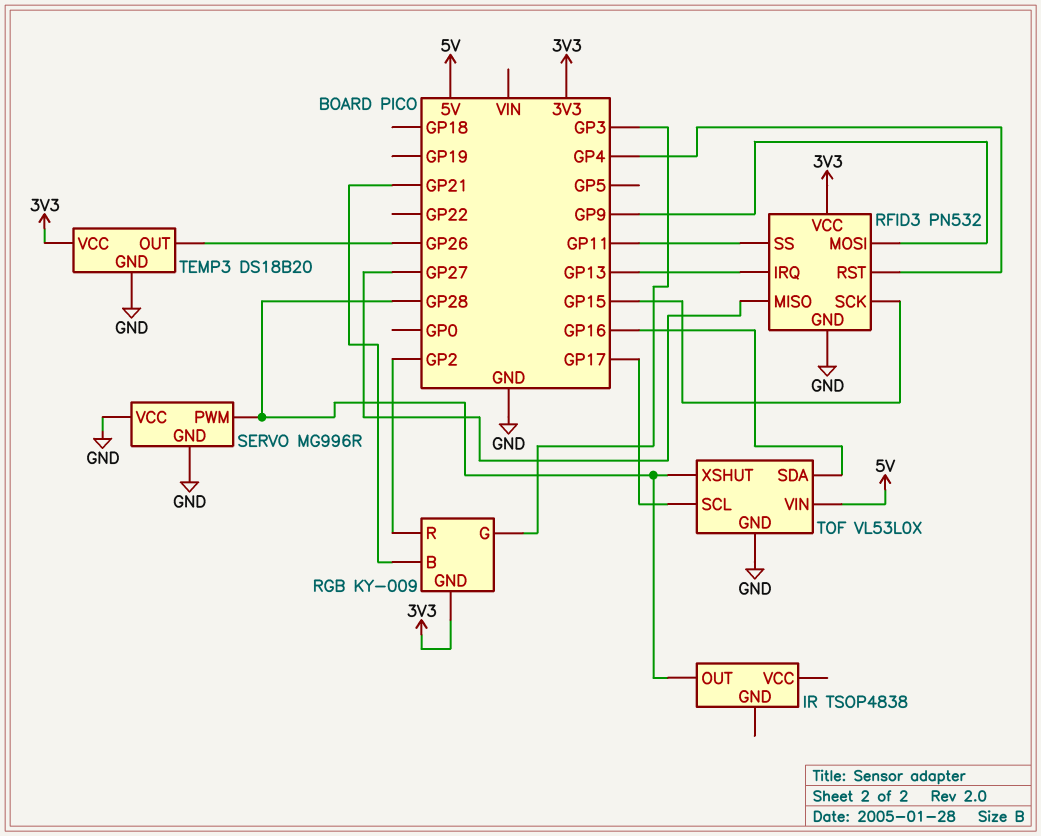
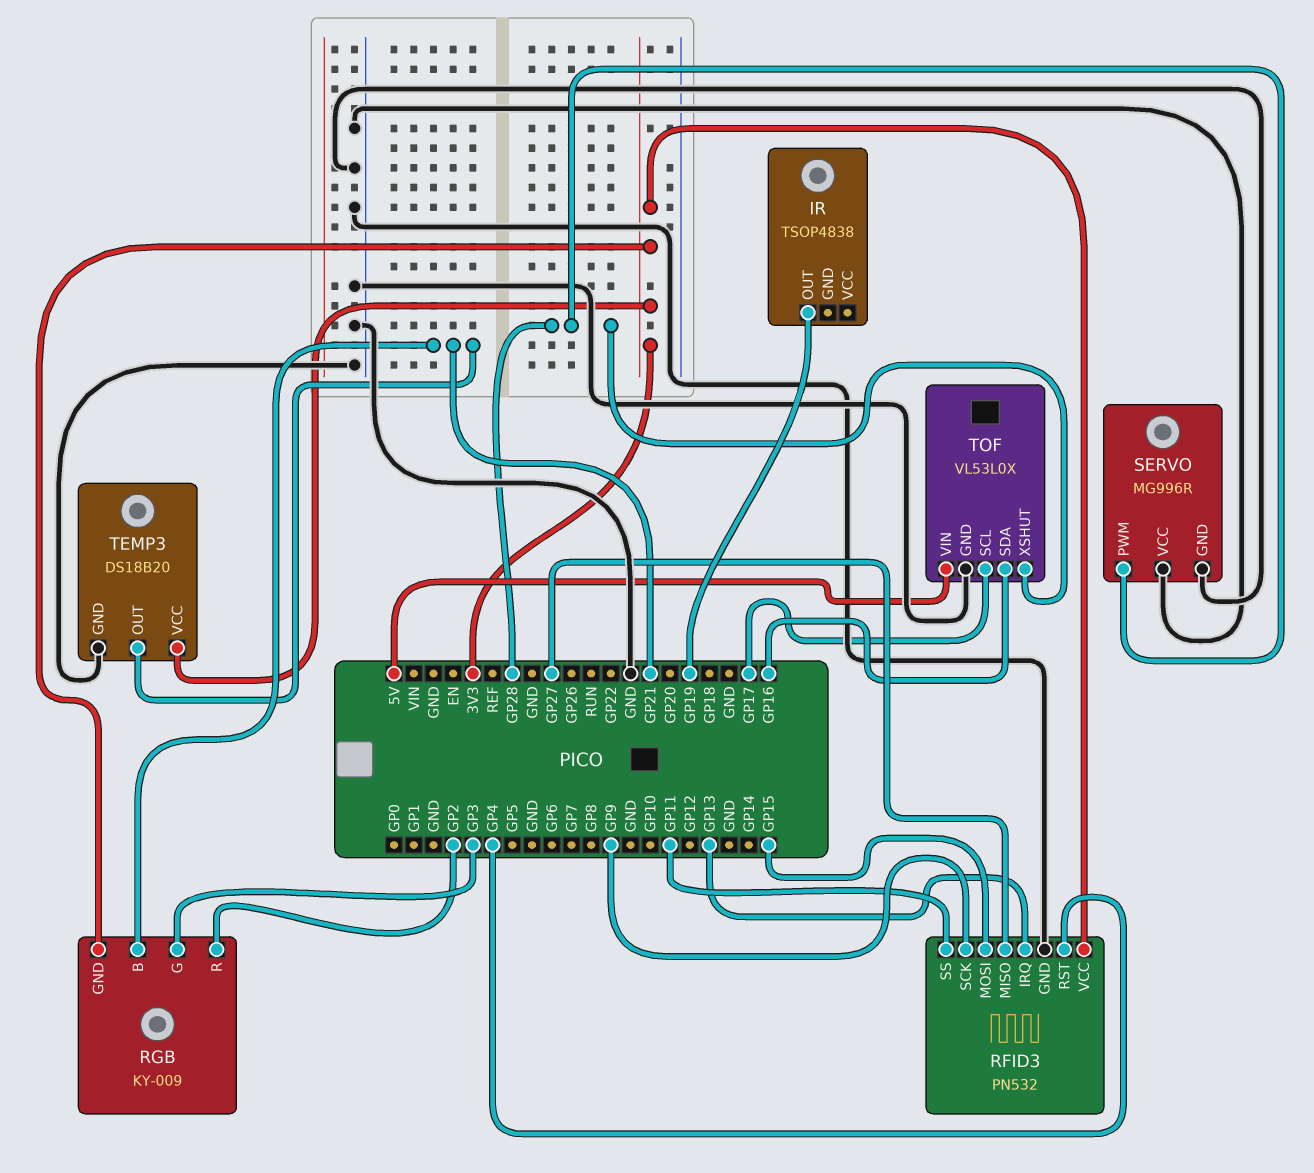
IR pin OUT: GP28 -> GP19
RFID3 pin MOSI: GP9 -> GP15
RFID3 pin SCK: GP15 -> GP9
TEMP3 pin OUT: GP26 -> GP21

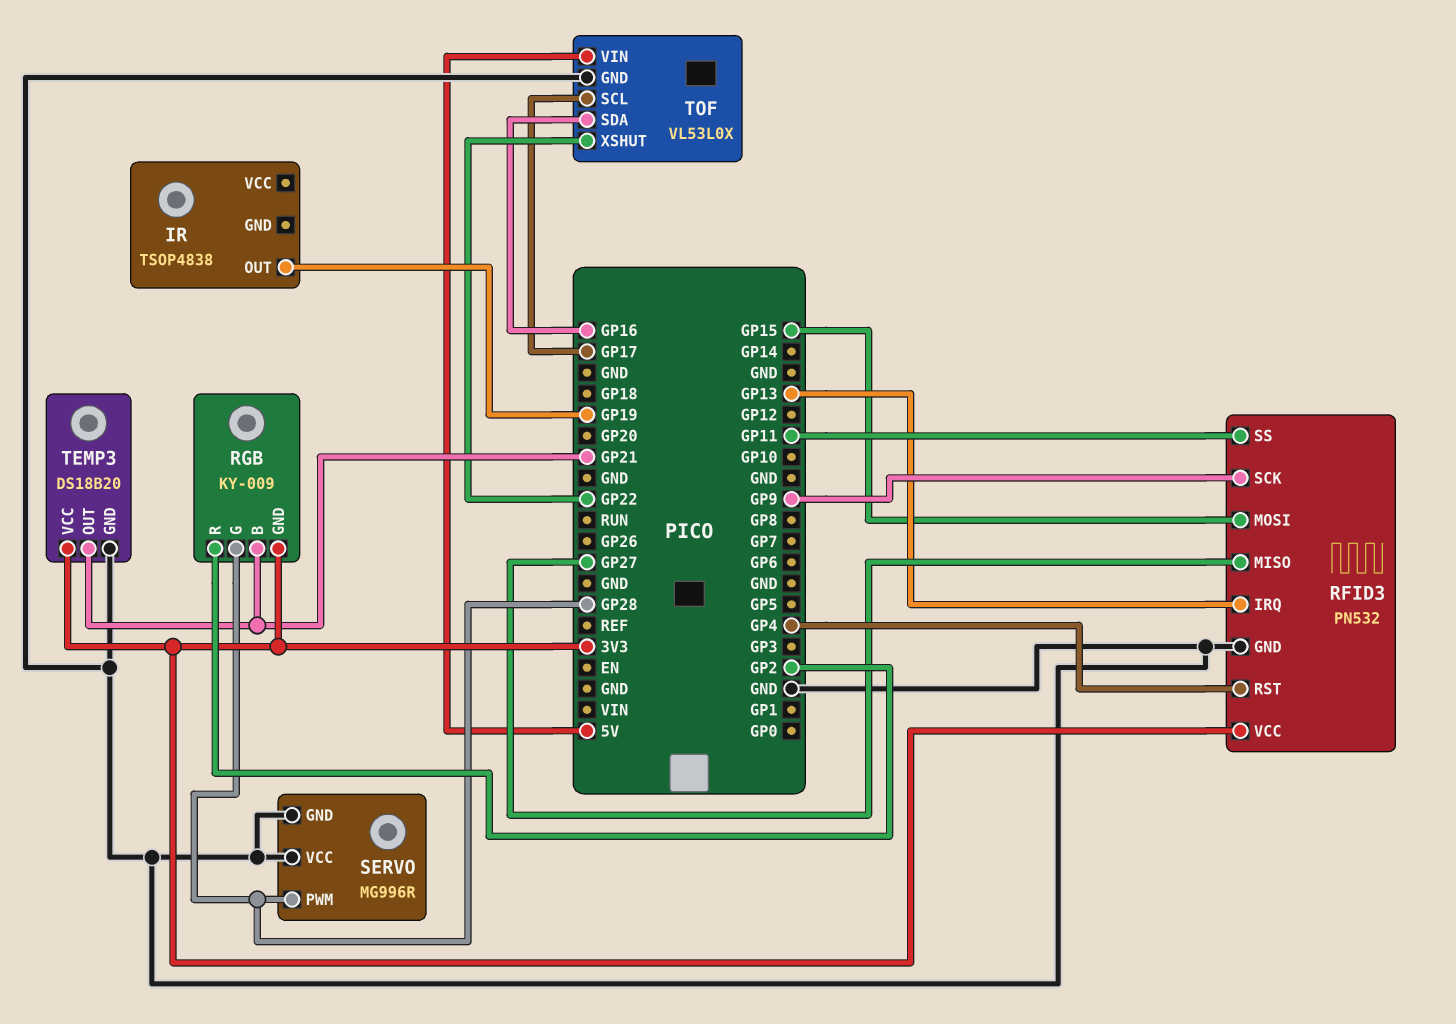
RGB pin G: GP3 -> GP28
TOF pin XSHUT: GP28 -> GP22

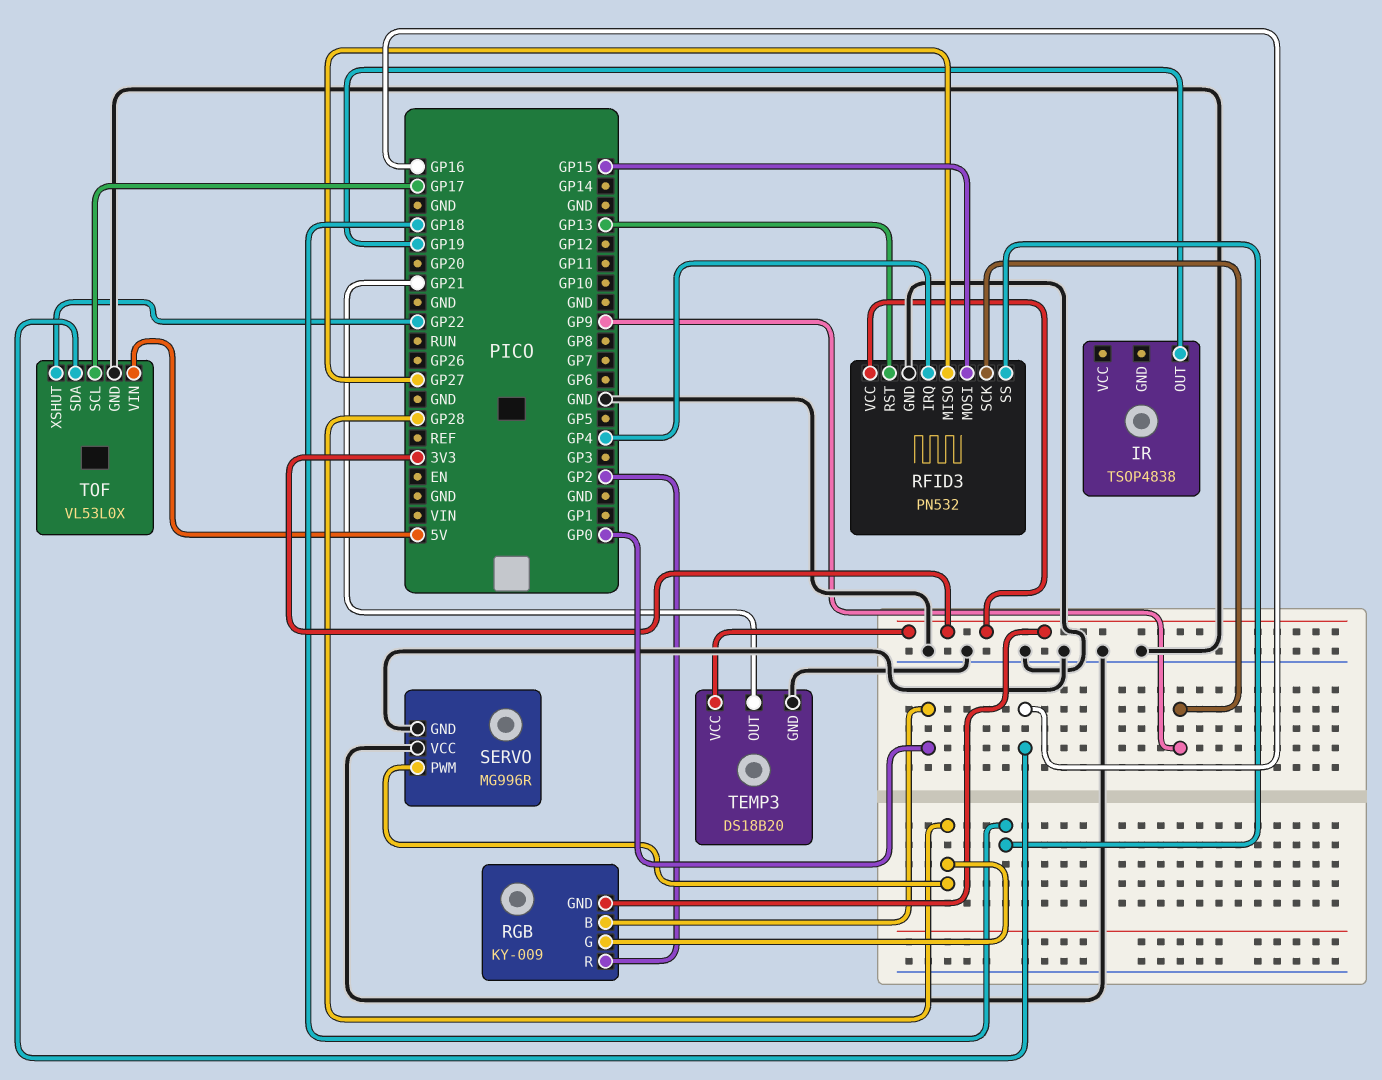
RFID3 pin IRQ: GP13 -> GP4
RFID3 pin RST: GP4 -> GP13
RFID3 pin SS: GP11 -> GP18
RGB pin B: GP21 -> GP0

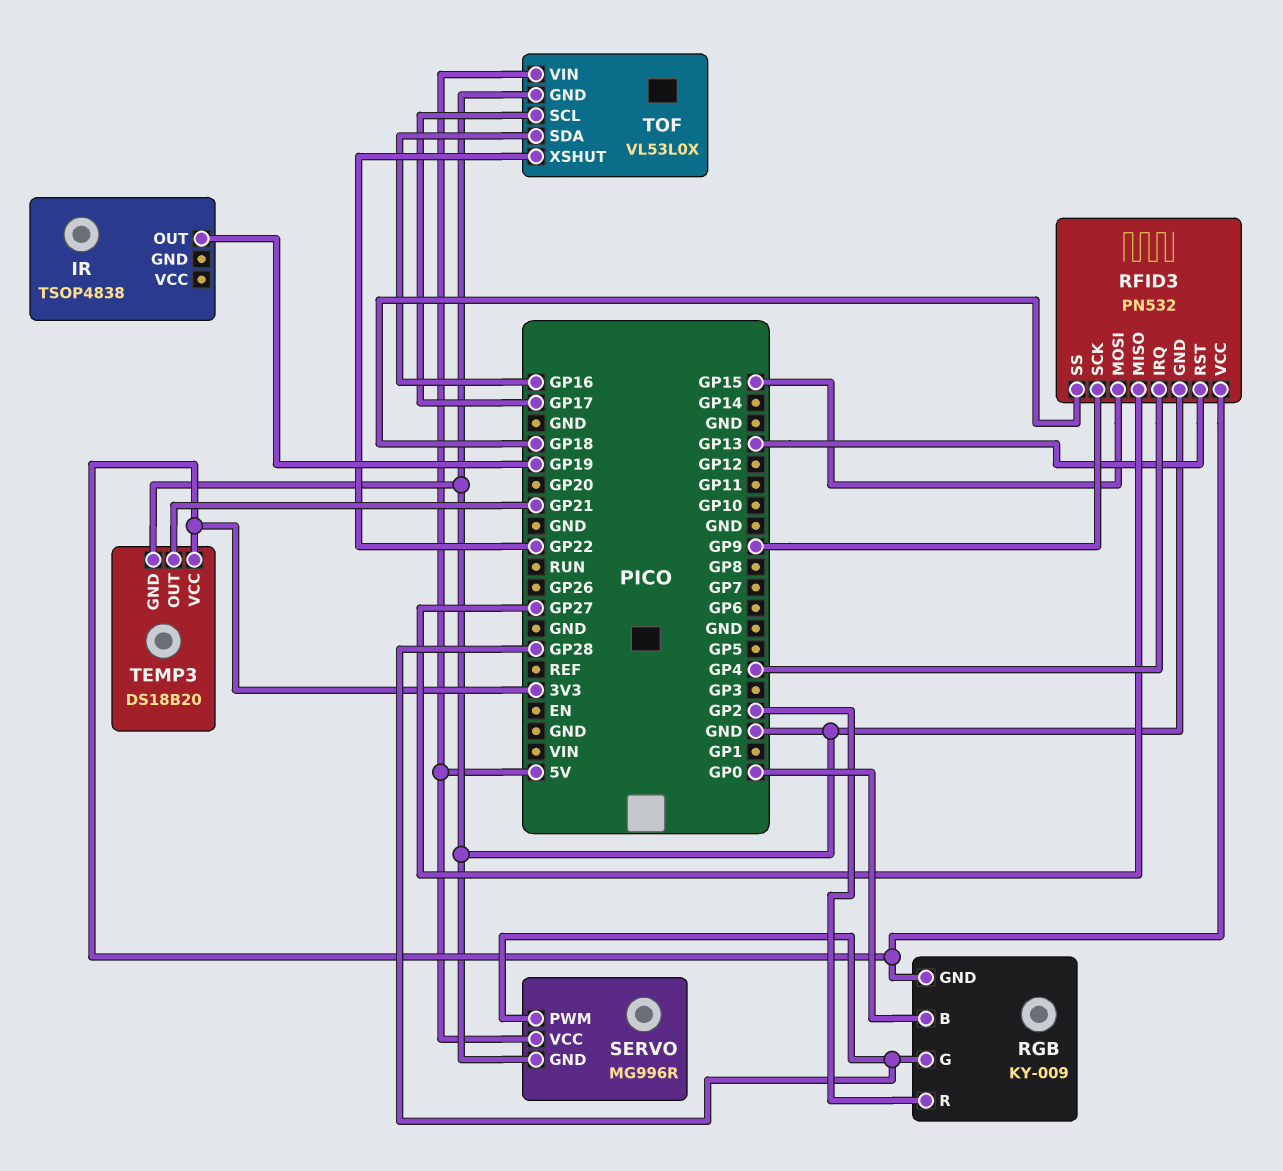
SERVO pin VCC: GND -> 5V

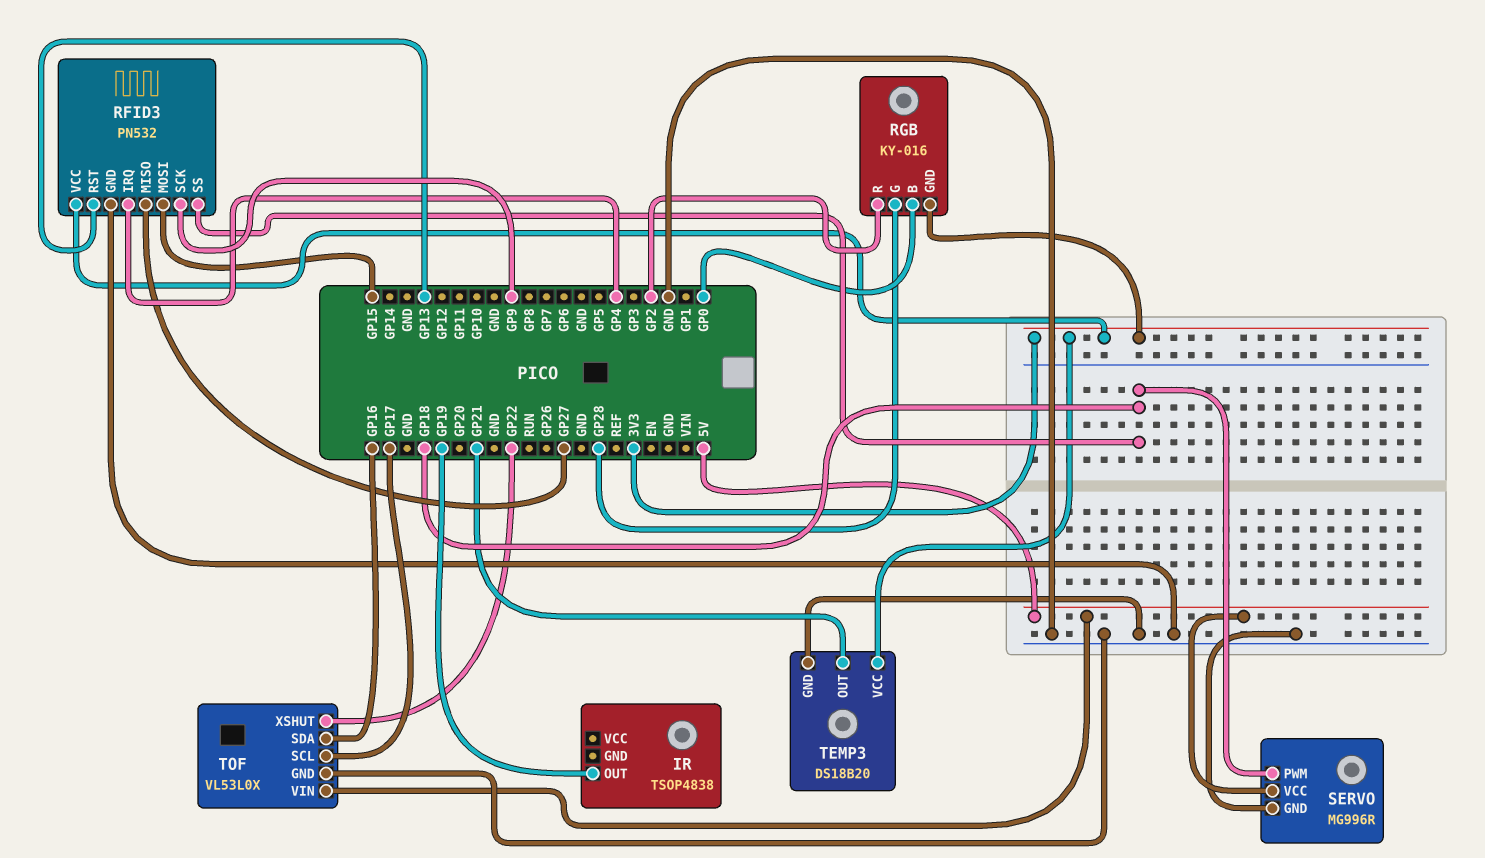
RGB: KY-009 -> KY-016
SERVO pin PWM: GP28 -> GP18

